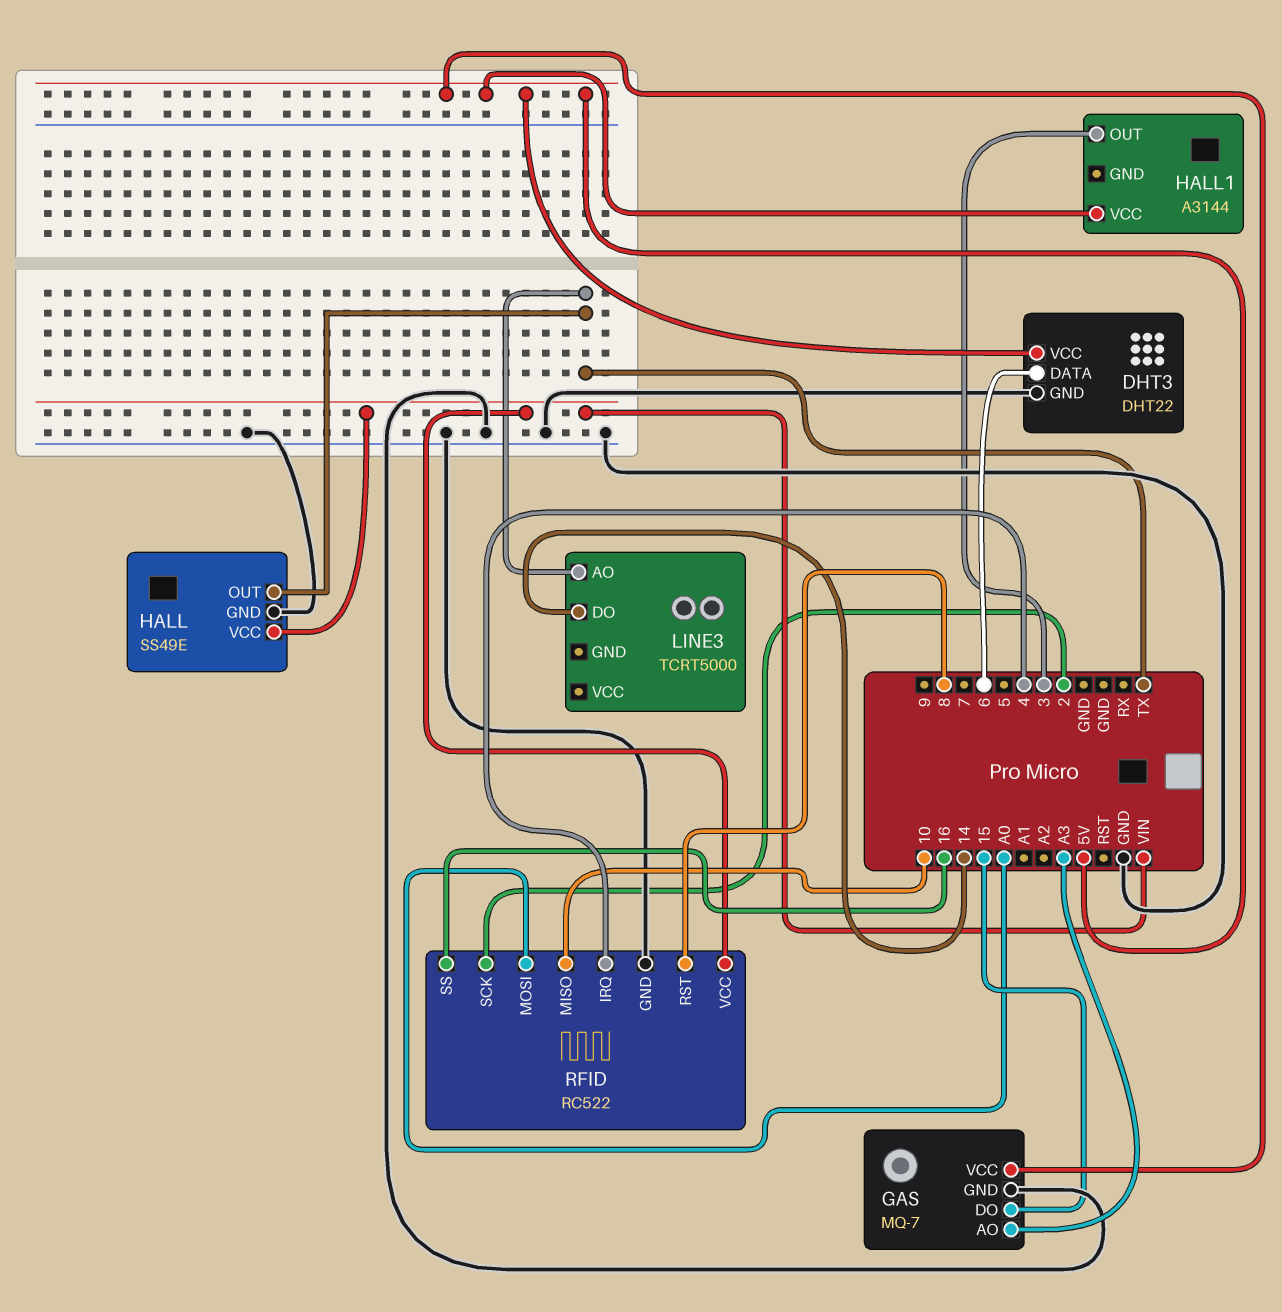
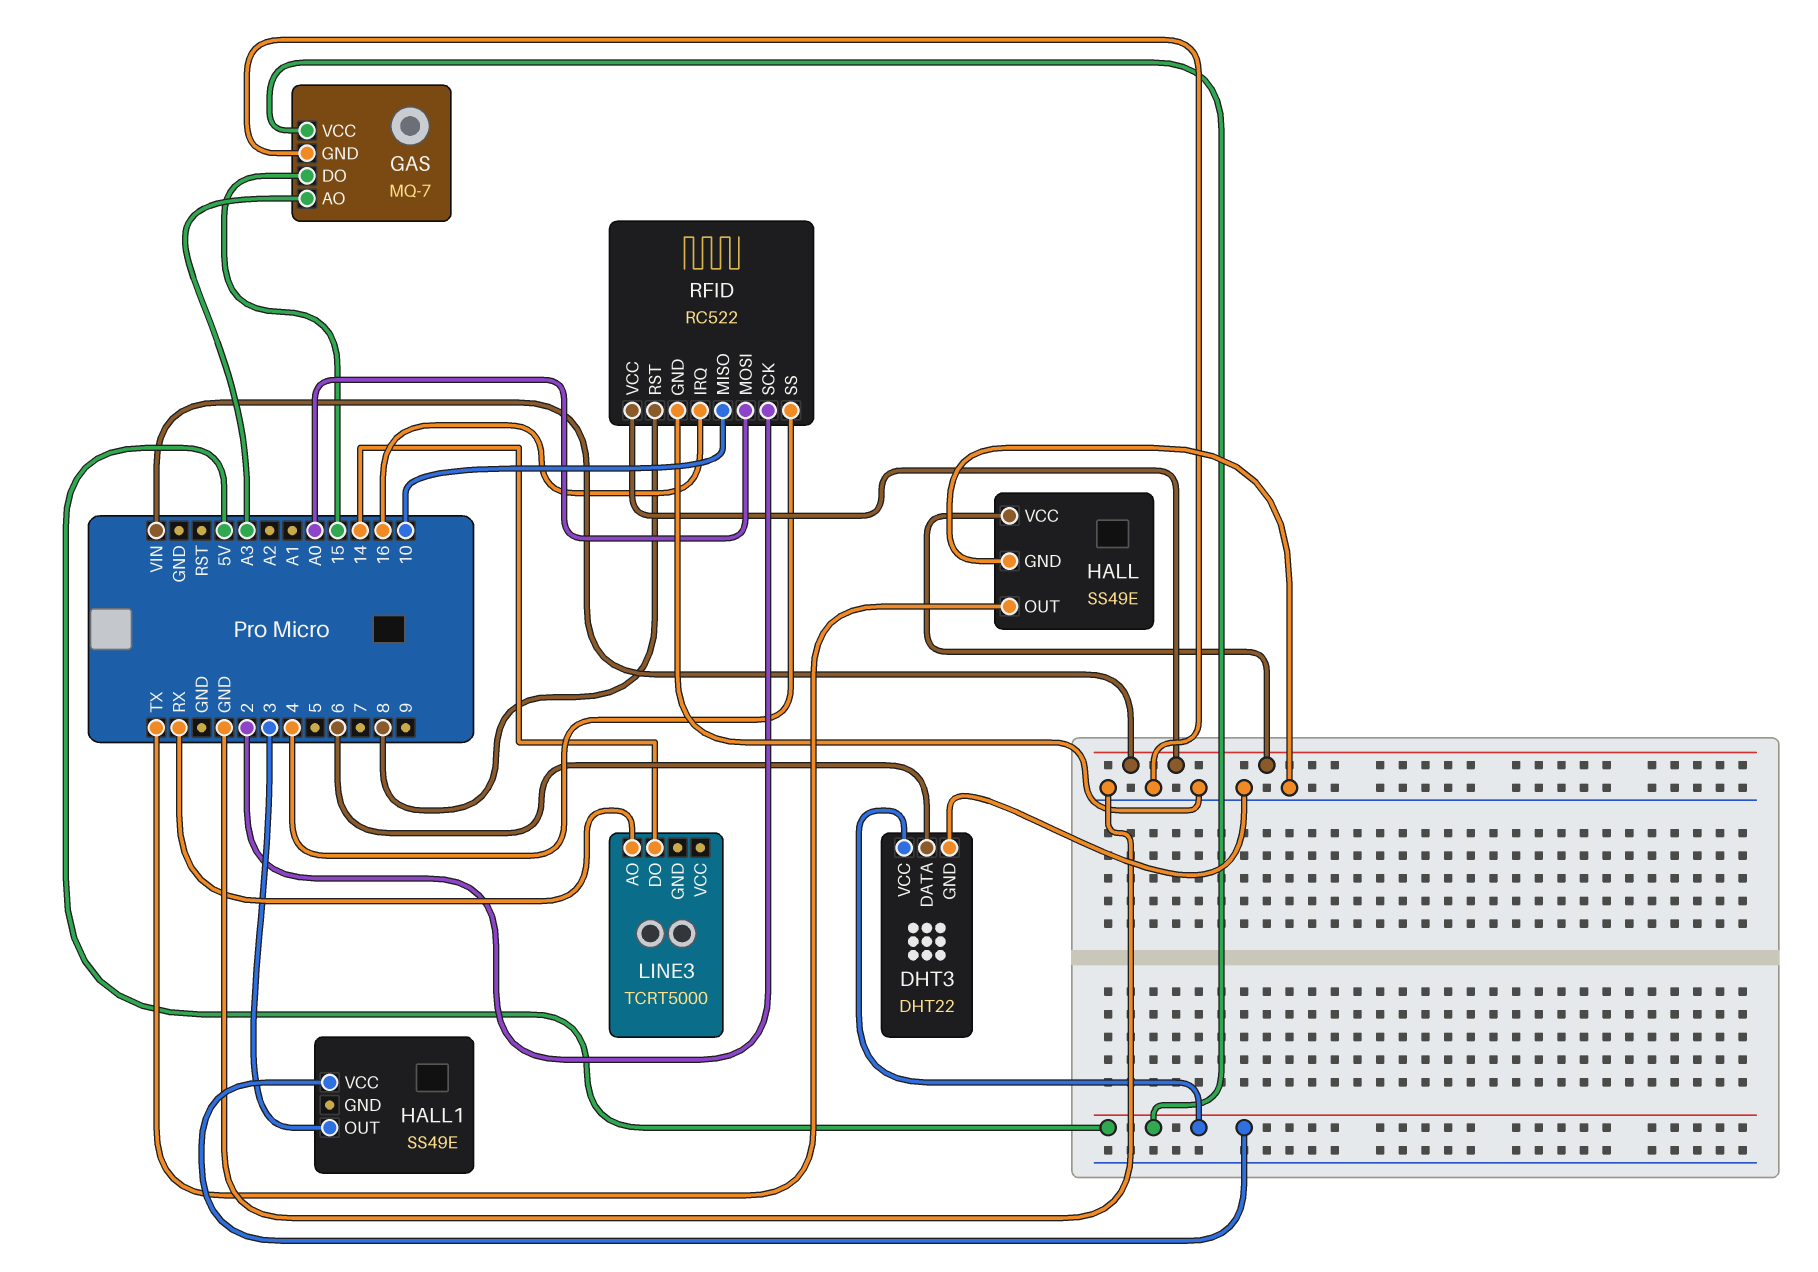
HALL1: A3144 -> SS49E
LINE3 pin AO: TX -> RX
RFID pin IRQ: 4 -> 16
RFID pin SS: 16 -> 4

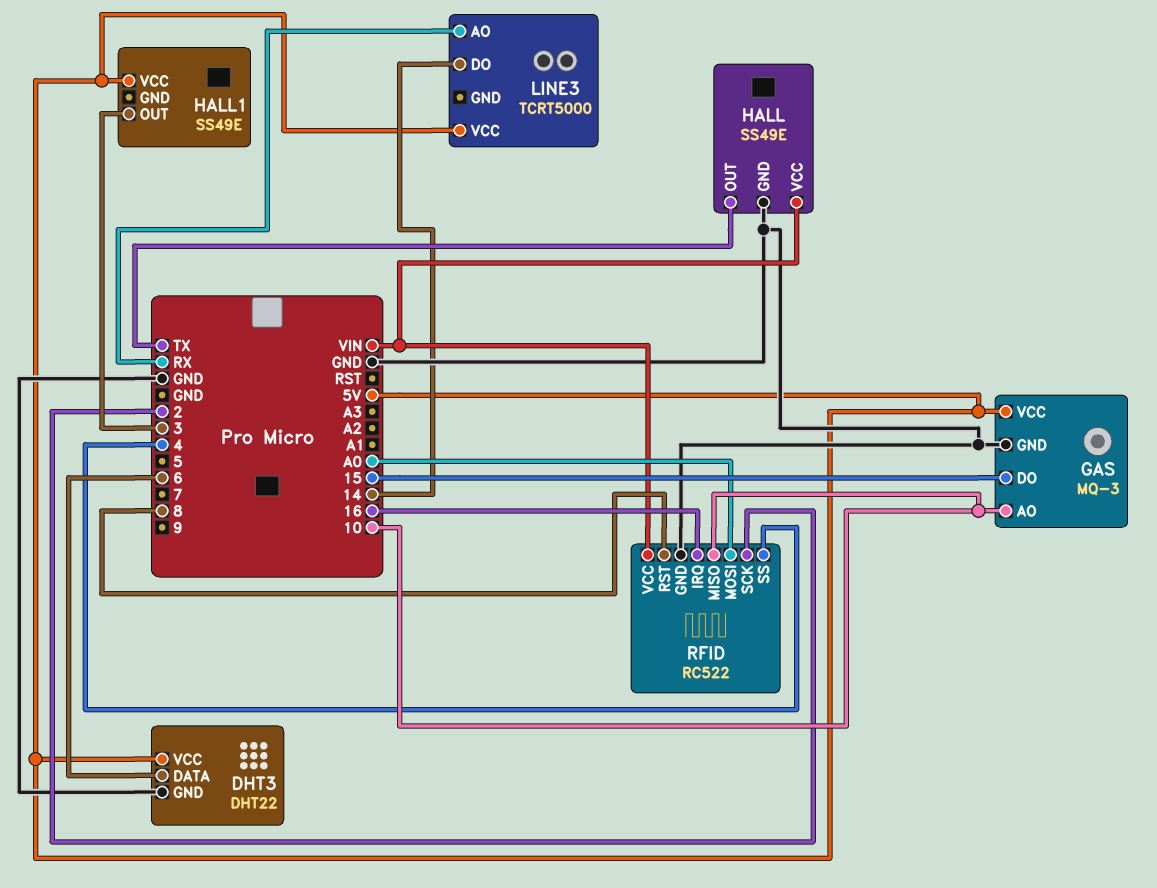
GAS: MQ-7 -> MQ-3
GAS pin AO: A3 -> 10
LINE3 pin VCC: none -> 5V

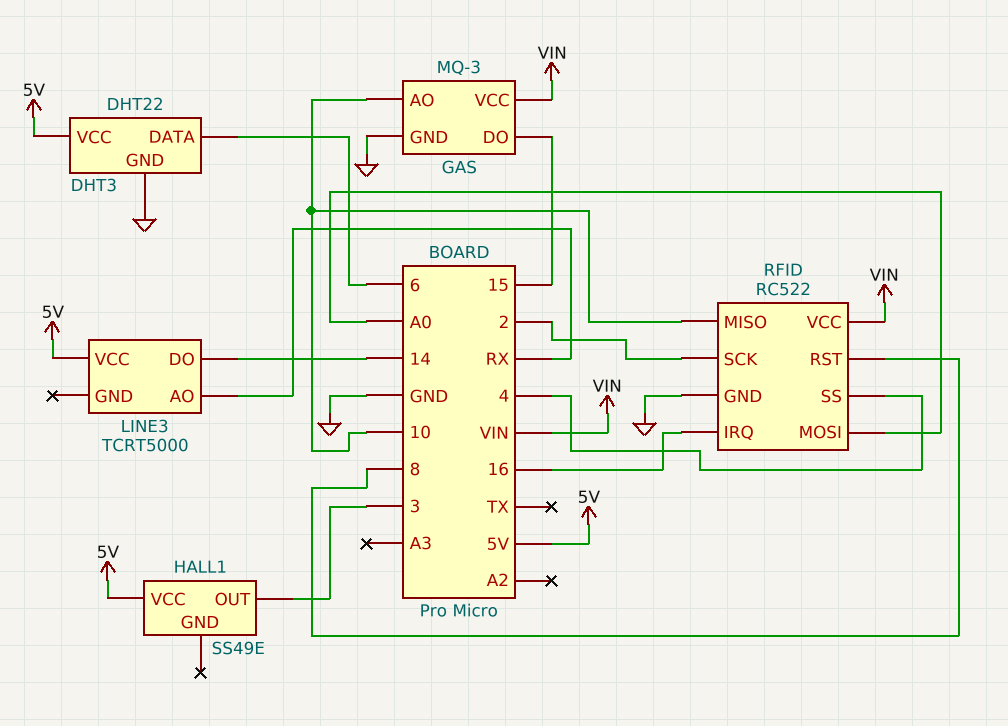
GAS pin VCC: 5V -> VIN
HALL: SS49E -> none
HALL pin GND: GND -> none
HALL pin OUT: TX -> none
HALL pin VCC: VIN -> none

